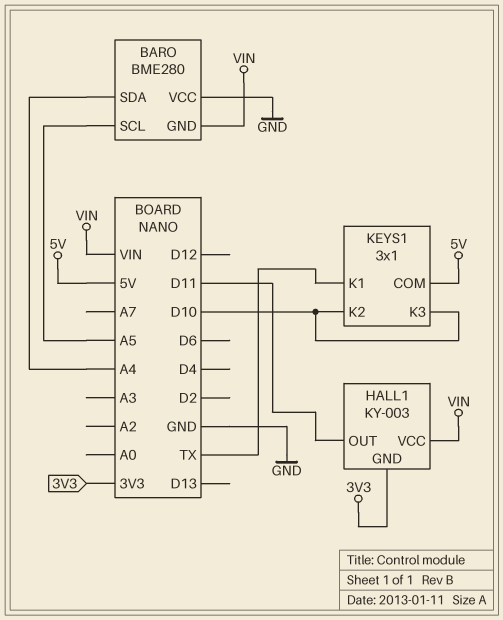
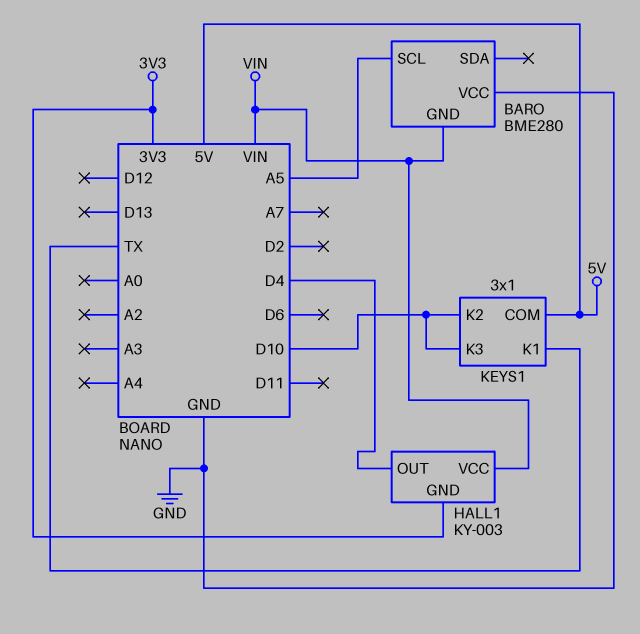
BARO pin SDA: A4 -> none
HALL1 pin OUT: D11 -> D4

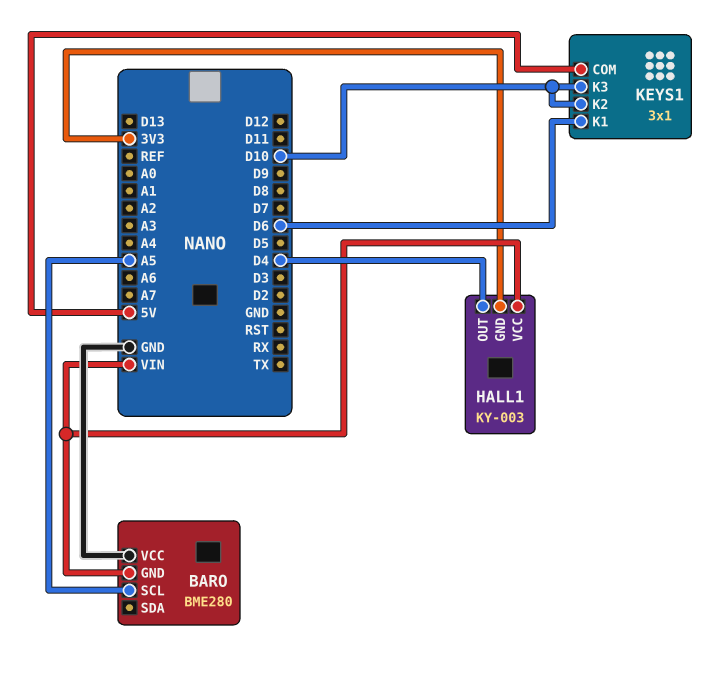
KEYS1 pin K1: TX -> D6

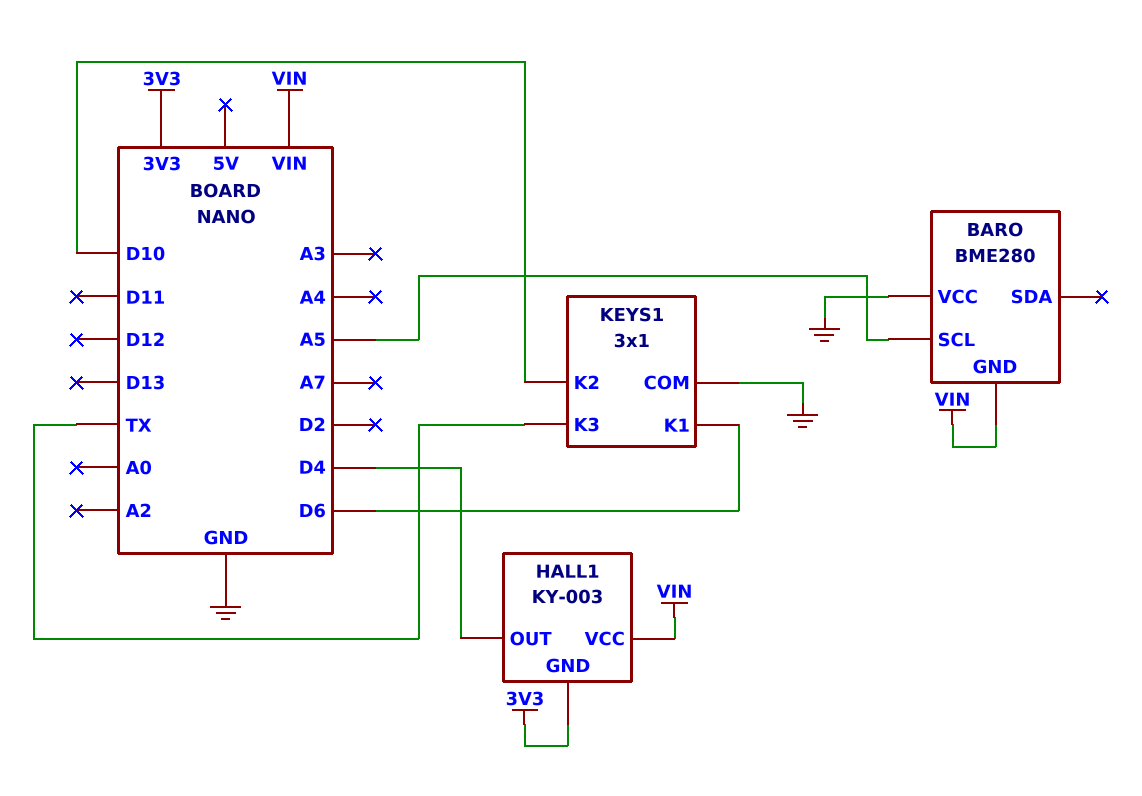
KEYS1 pin COM: 5V -> GND
KEYS1 pin K3: D10 -> TX

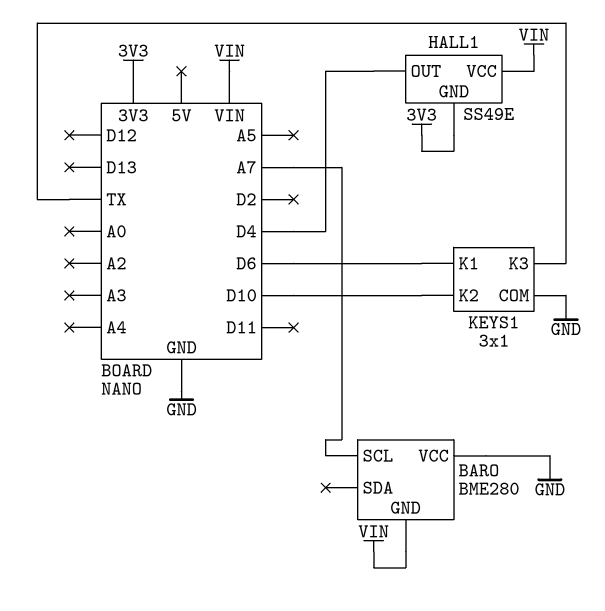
BARO pin SCL: A5 -> A7
HALL1: KY-003 -> SS49E

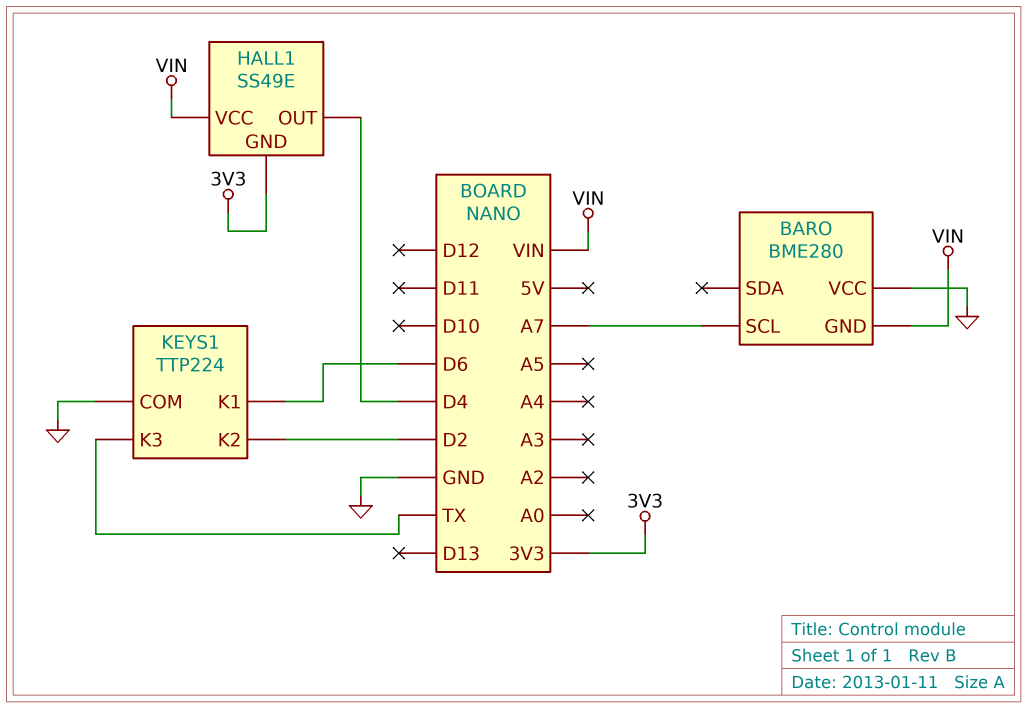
KEYS1: 3x1 -> TTP224
KEYS1 pin K2: D10 -> D2

